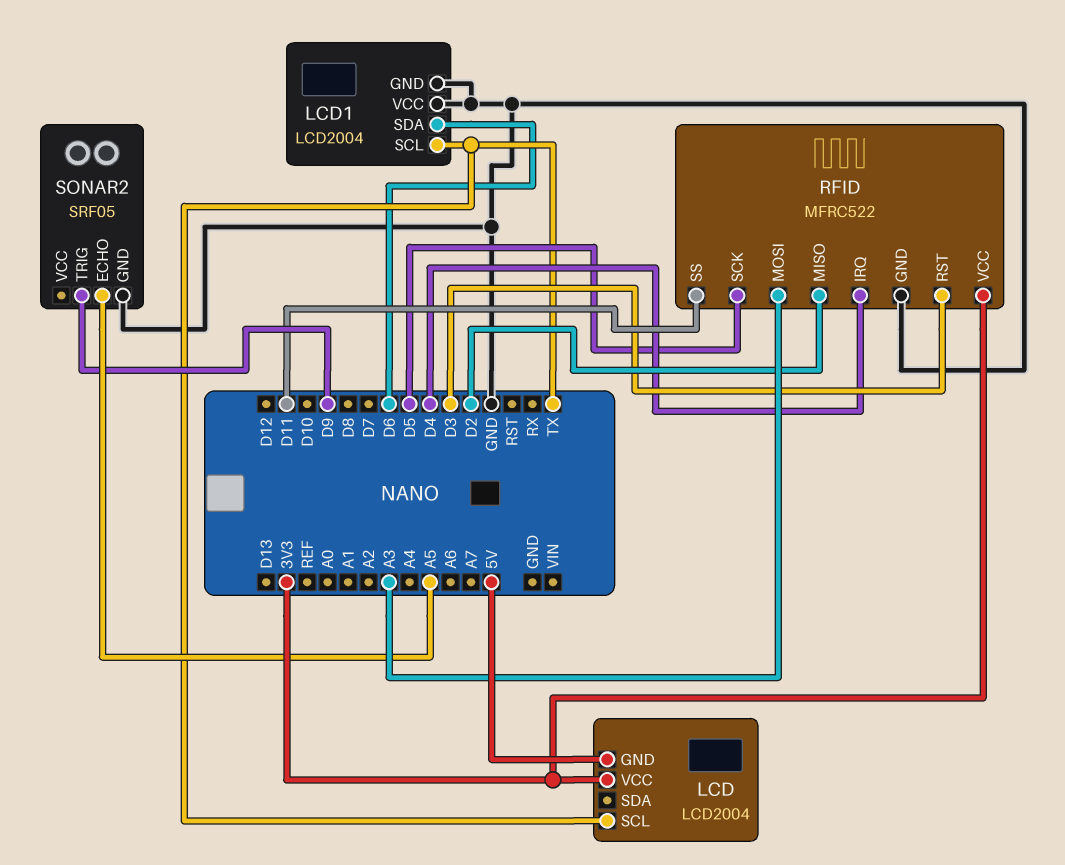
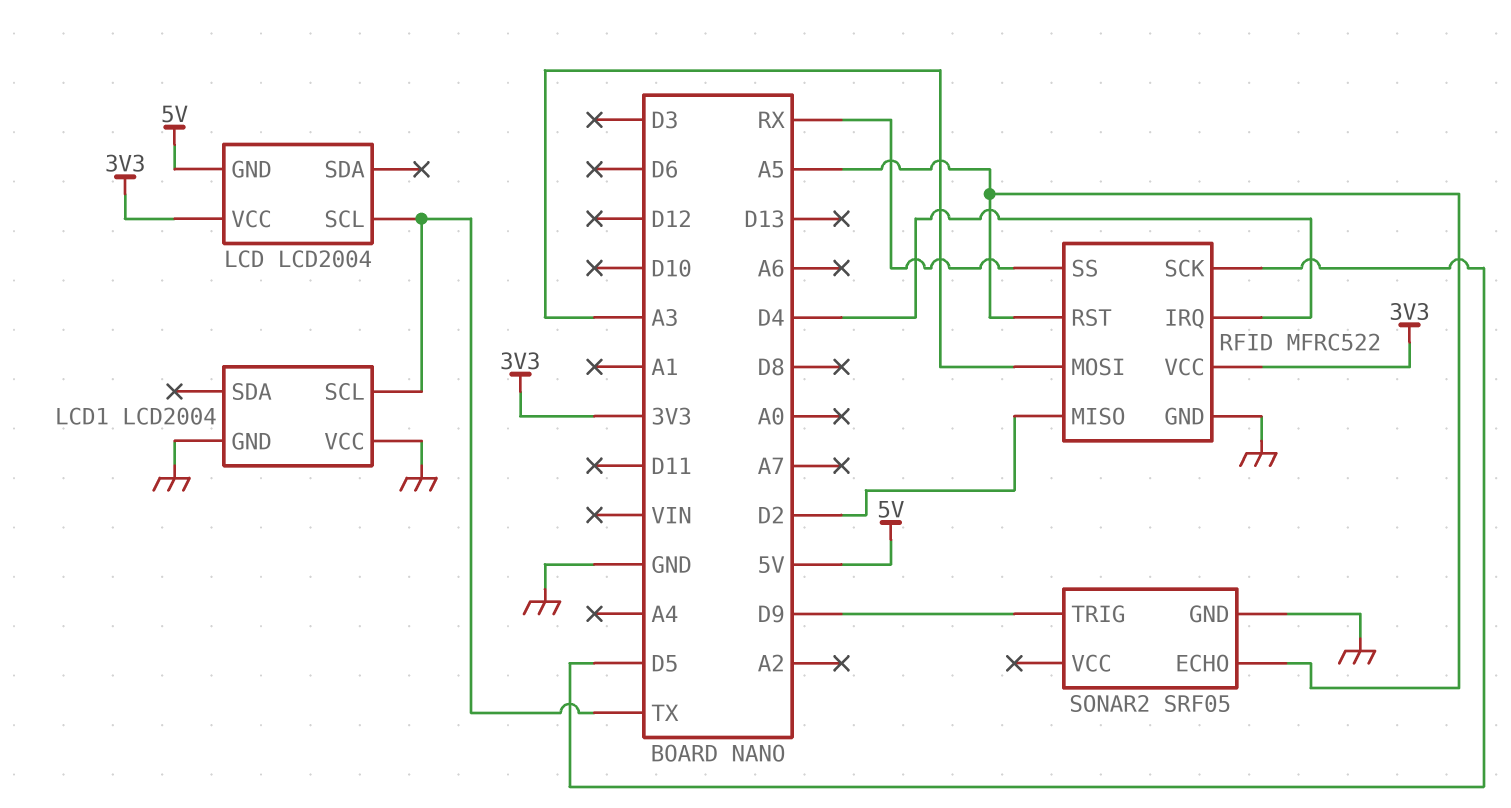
LCD1 pin SDA: D6 -> none
RFID pin RST: D3 -> A5
RFID pin SS: D11 -> RX

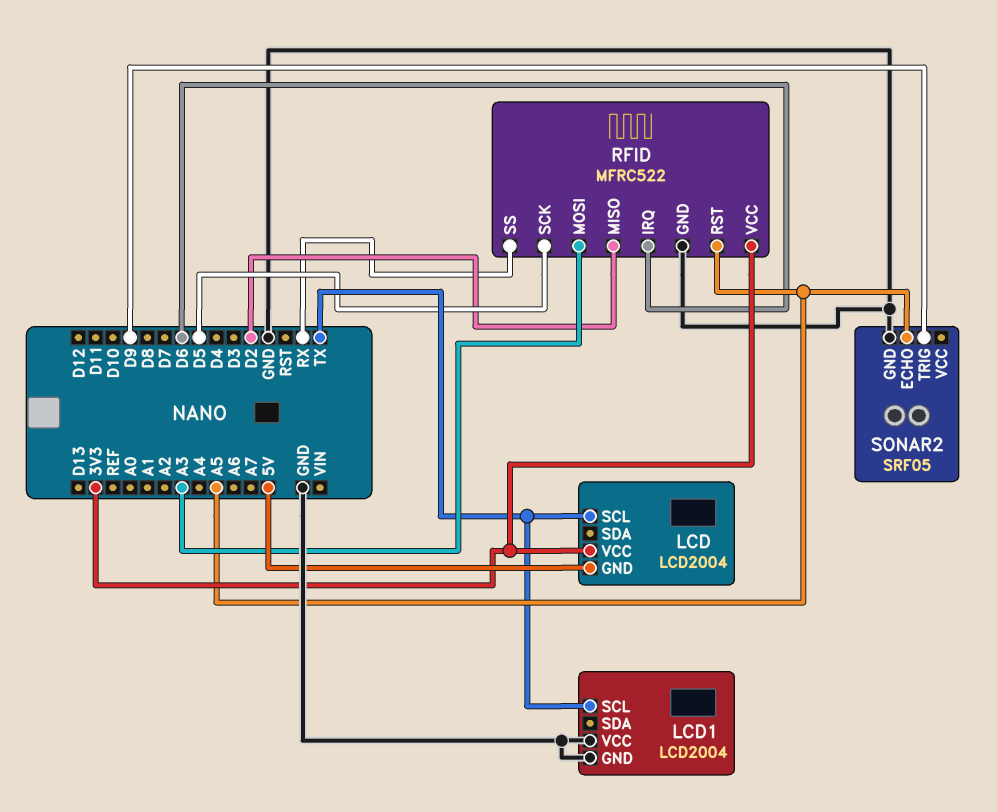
RFID pin IRQ: D4 -> D6

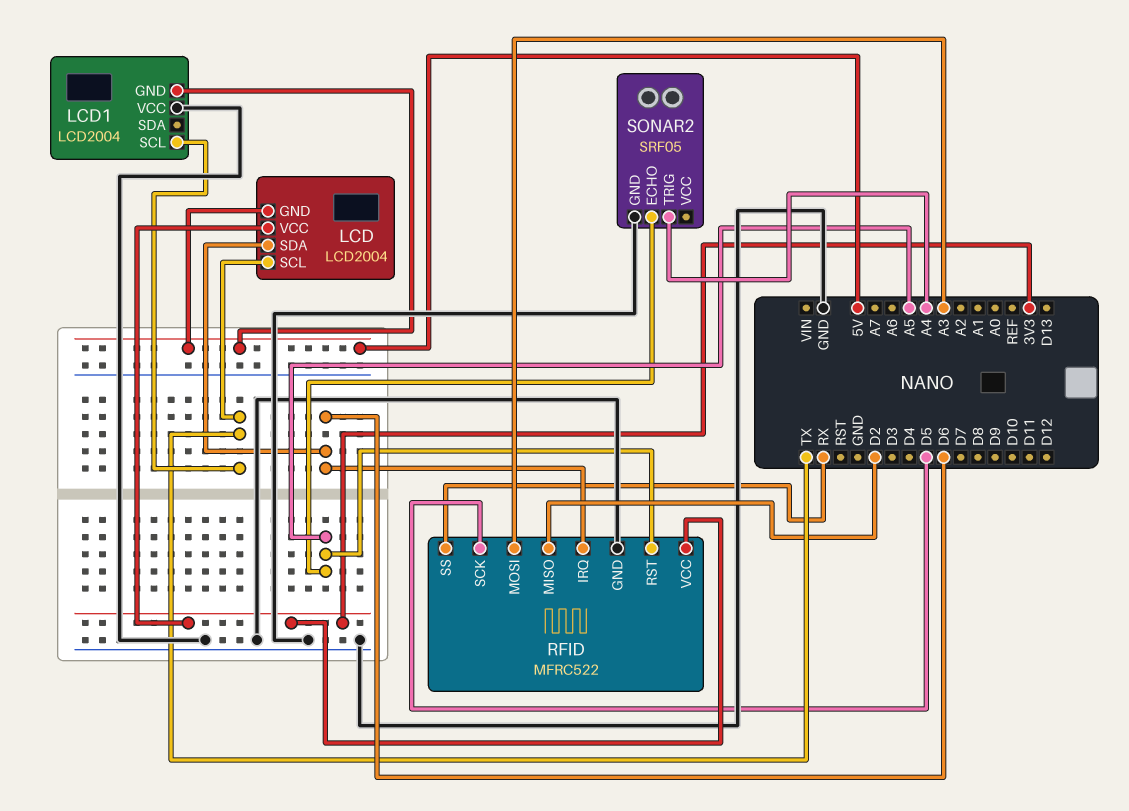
LCD pin SDA: none -> D6
LCD1 pin GND: GND -> 5V
SONAR2 pin TRIG: D9 -> A4

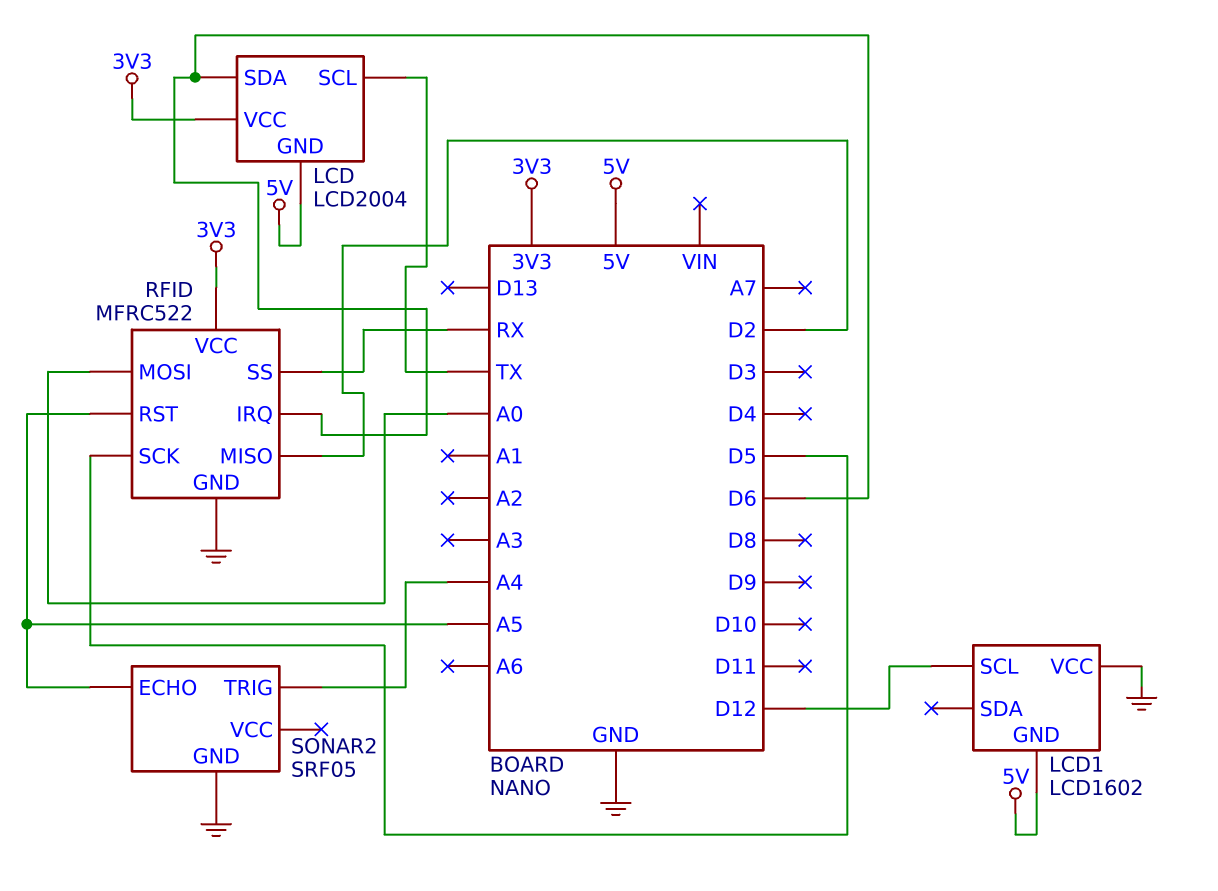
LCD1: LCD2004 -> LCD1602
LCD1 pin SCL: TX -> D12
RFID pin MOSI: A3 -> A0

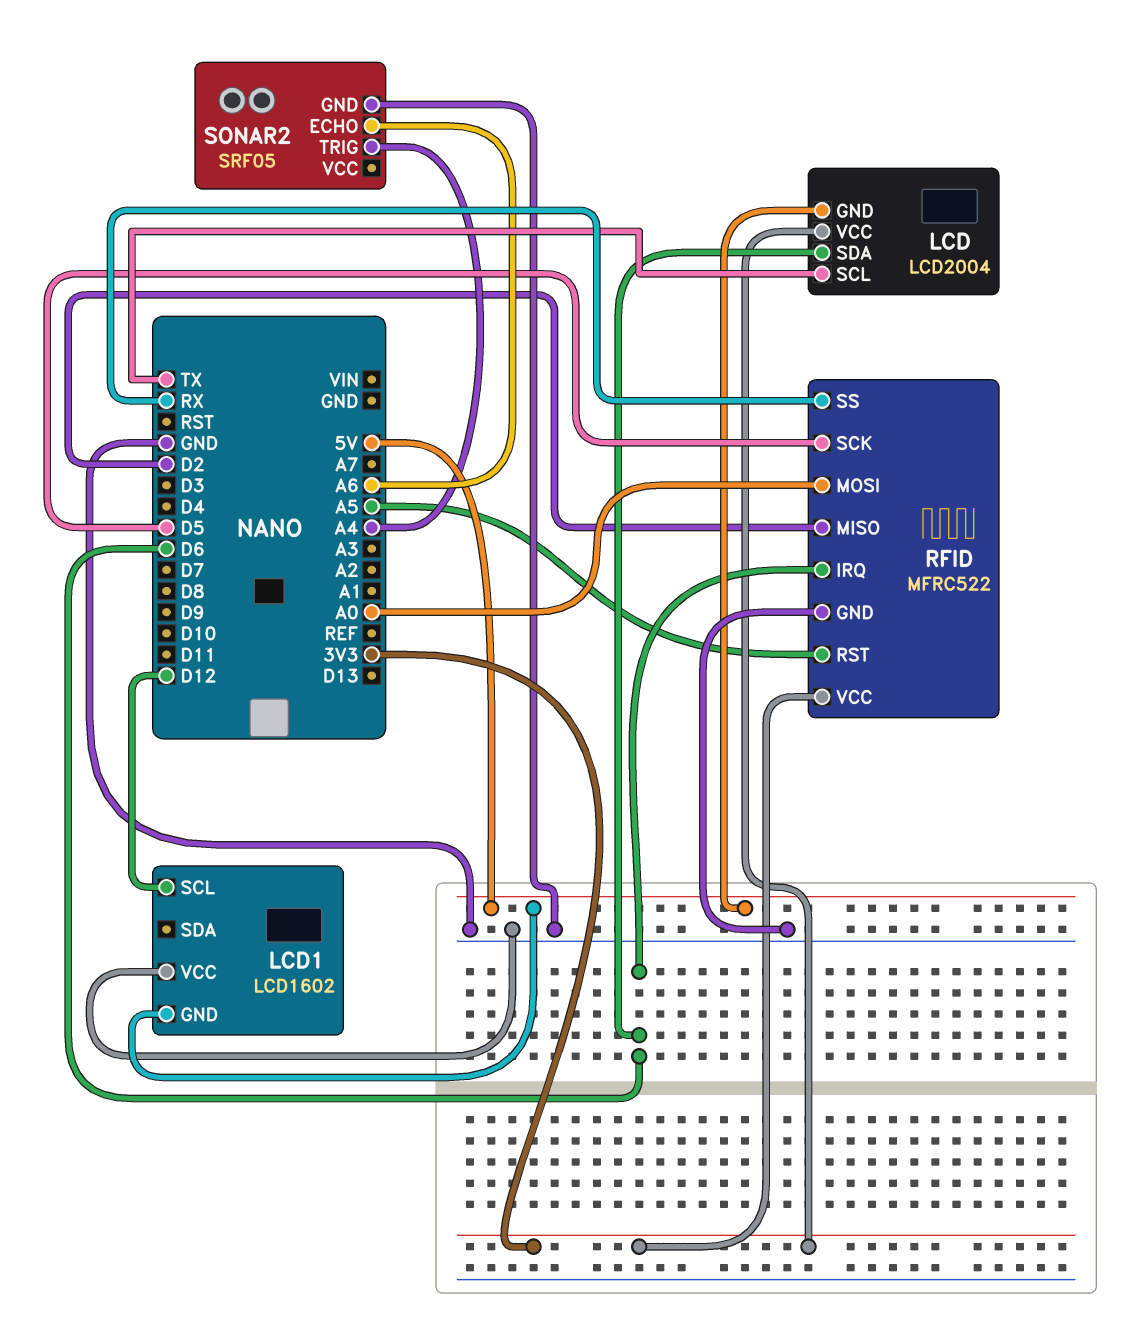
SONAR2 pin ECHO: A5 -> A6

